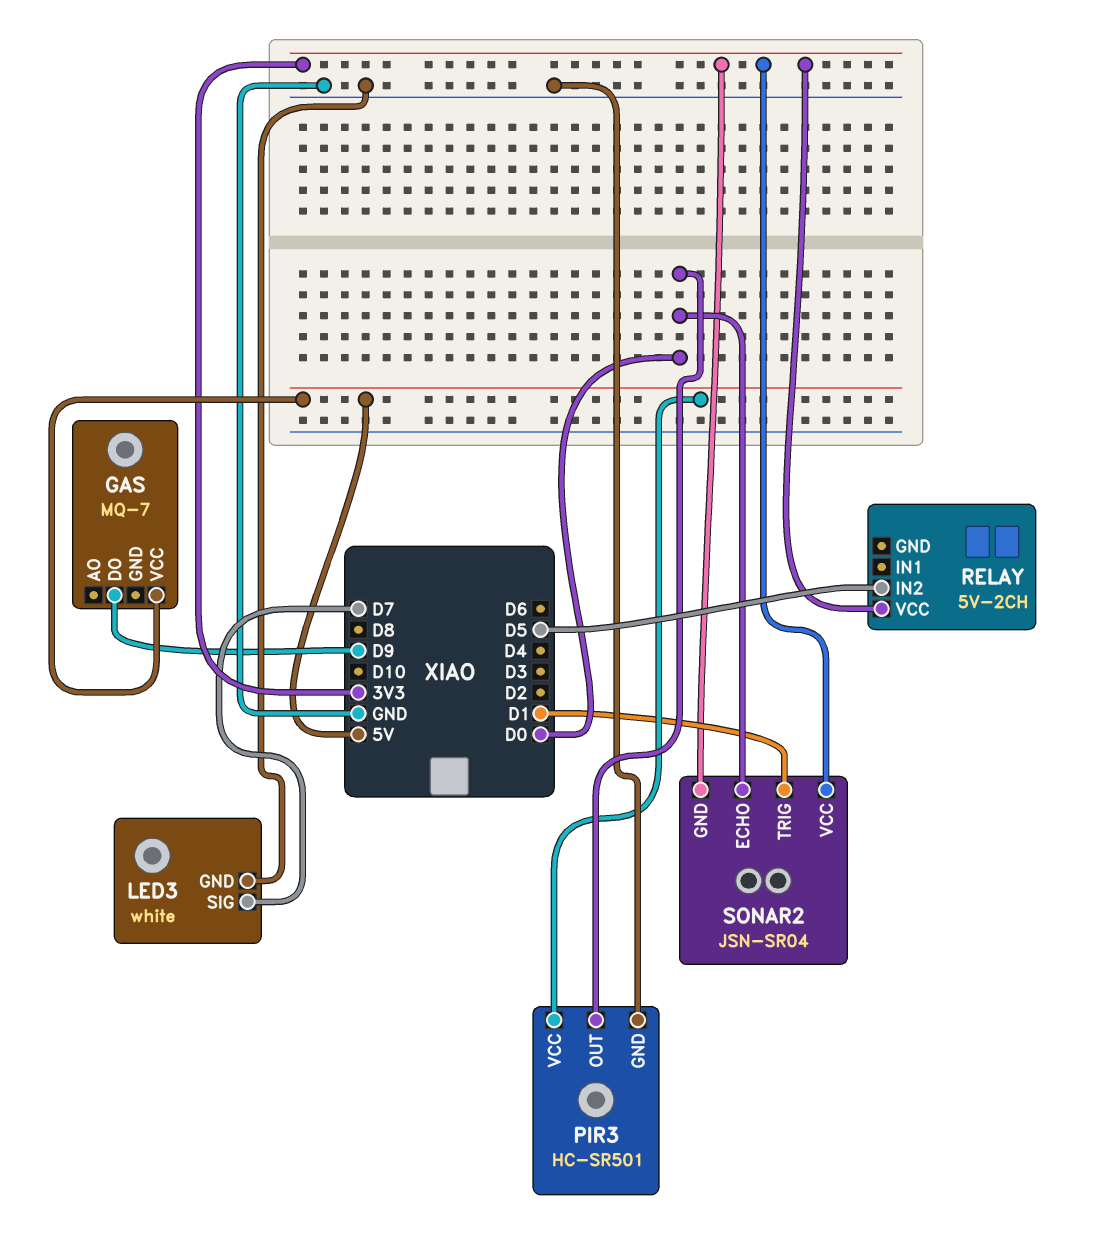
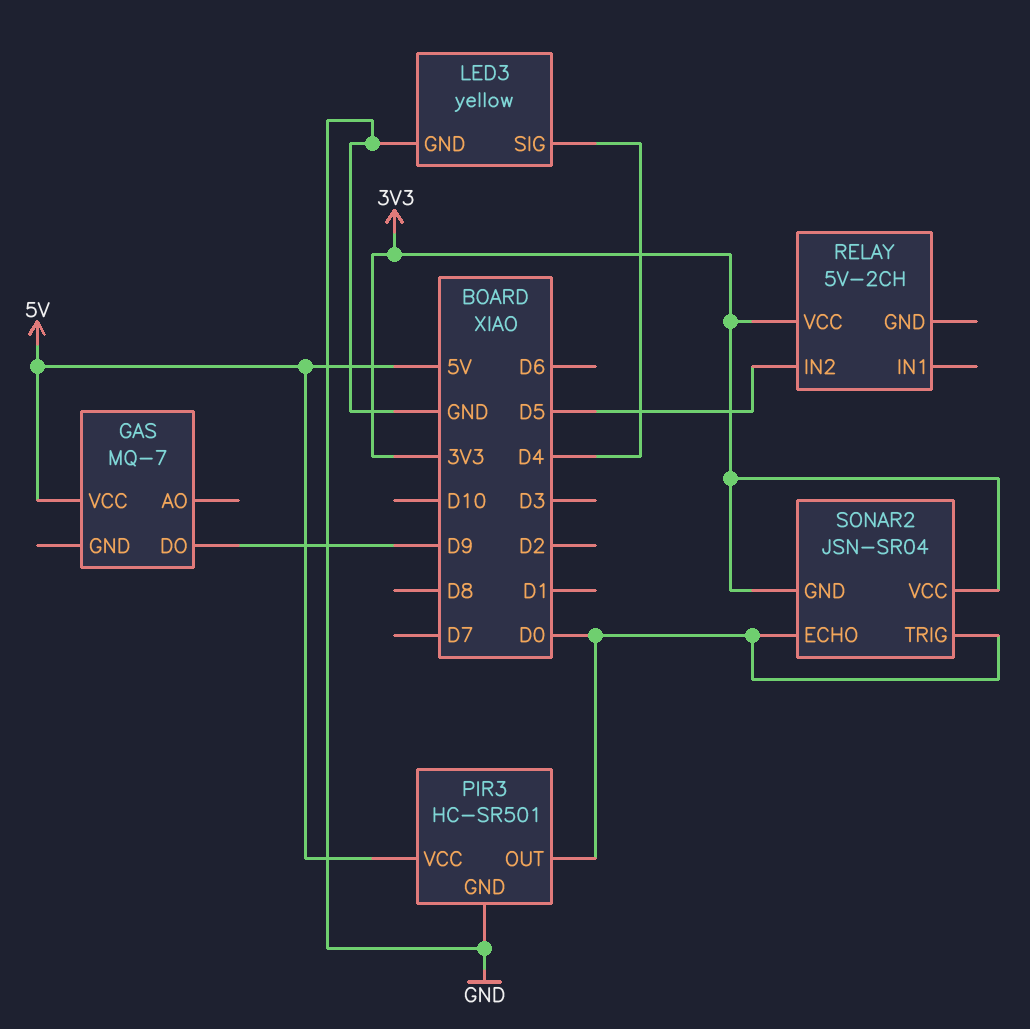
LED3: white -> yellow
LED3 pin SIG: D7 -> D4
SONAR2 pin TRIG: D1 -> D0

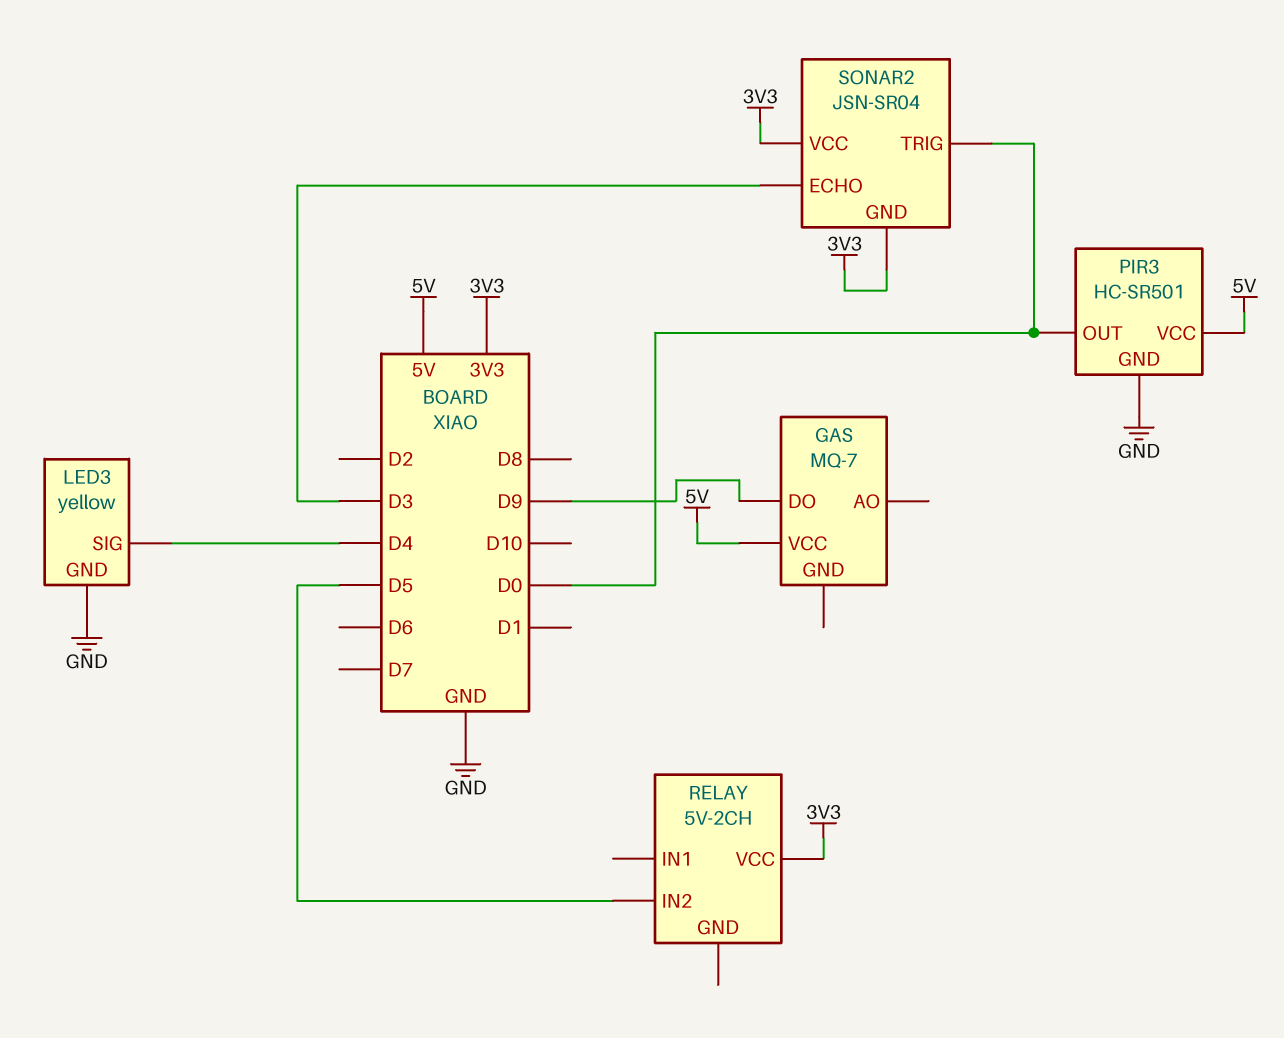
SONAR2 pin ECHO: D0 -> D3

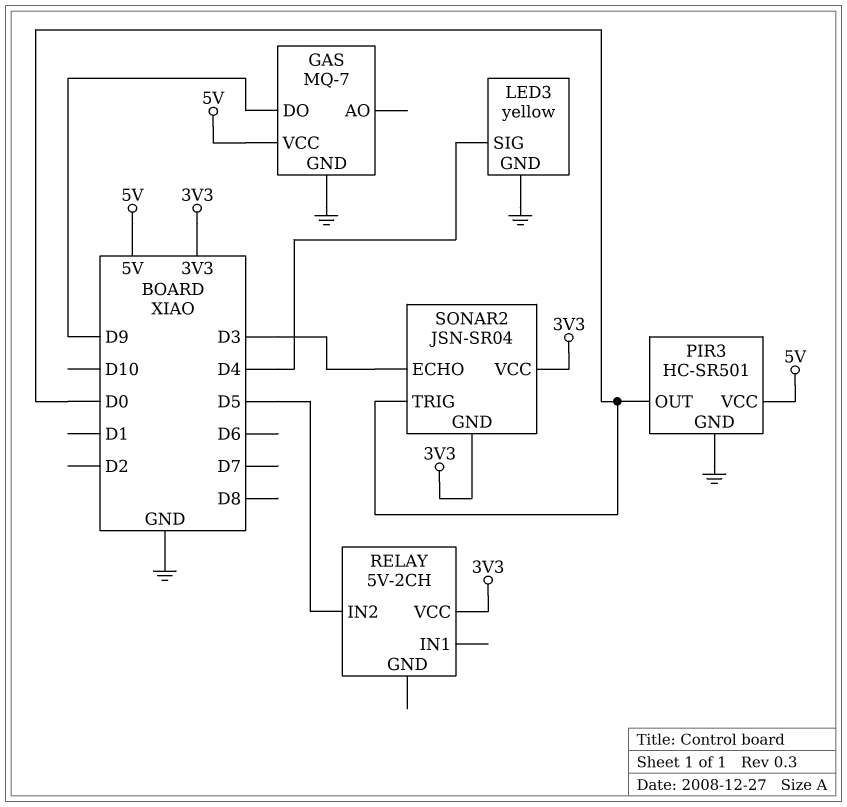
GAS pin GND: none -> GND

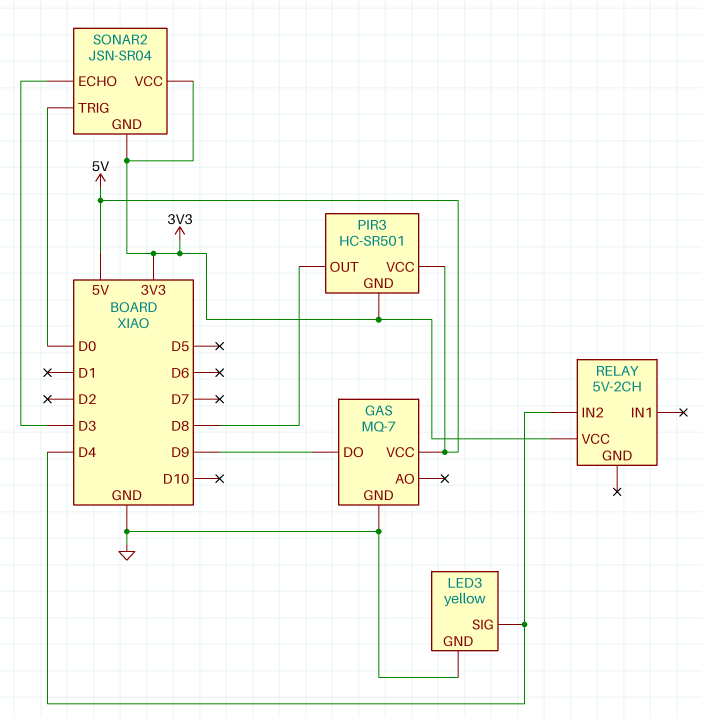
PIR3 pin GND: GND -> 3V3
PIR3 pin OUT: D0 -> D8
RELAY pin IN2: D5 -> D4

